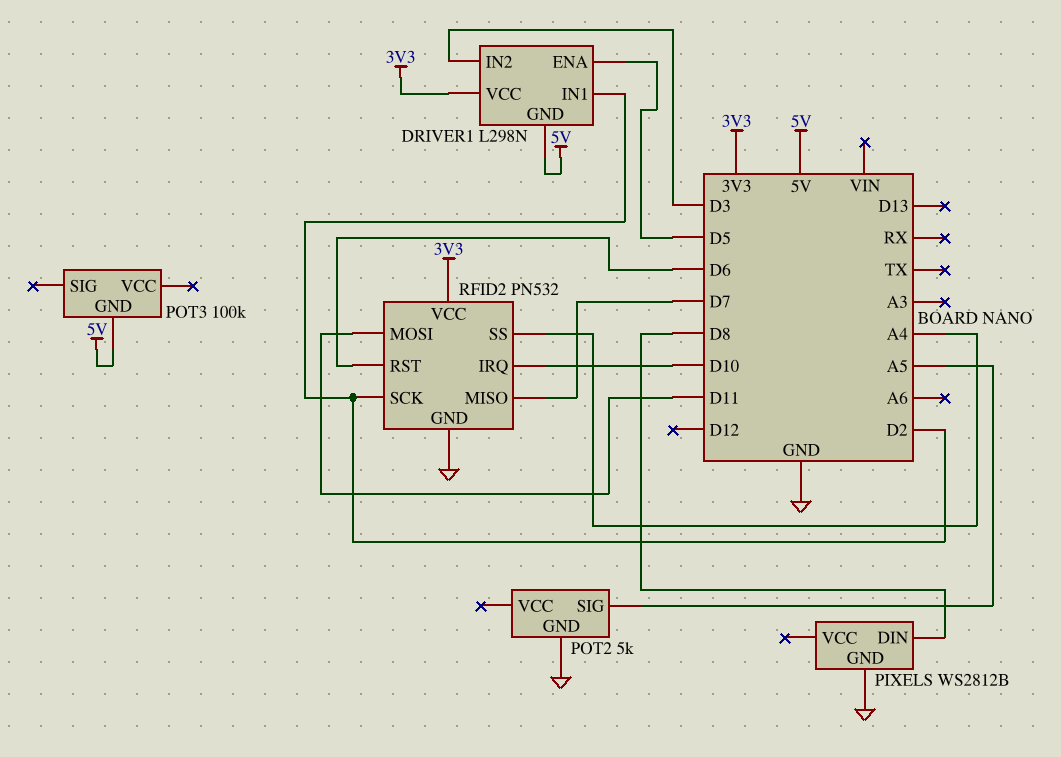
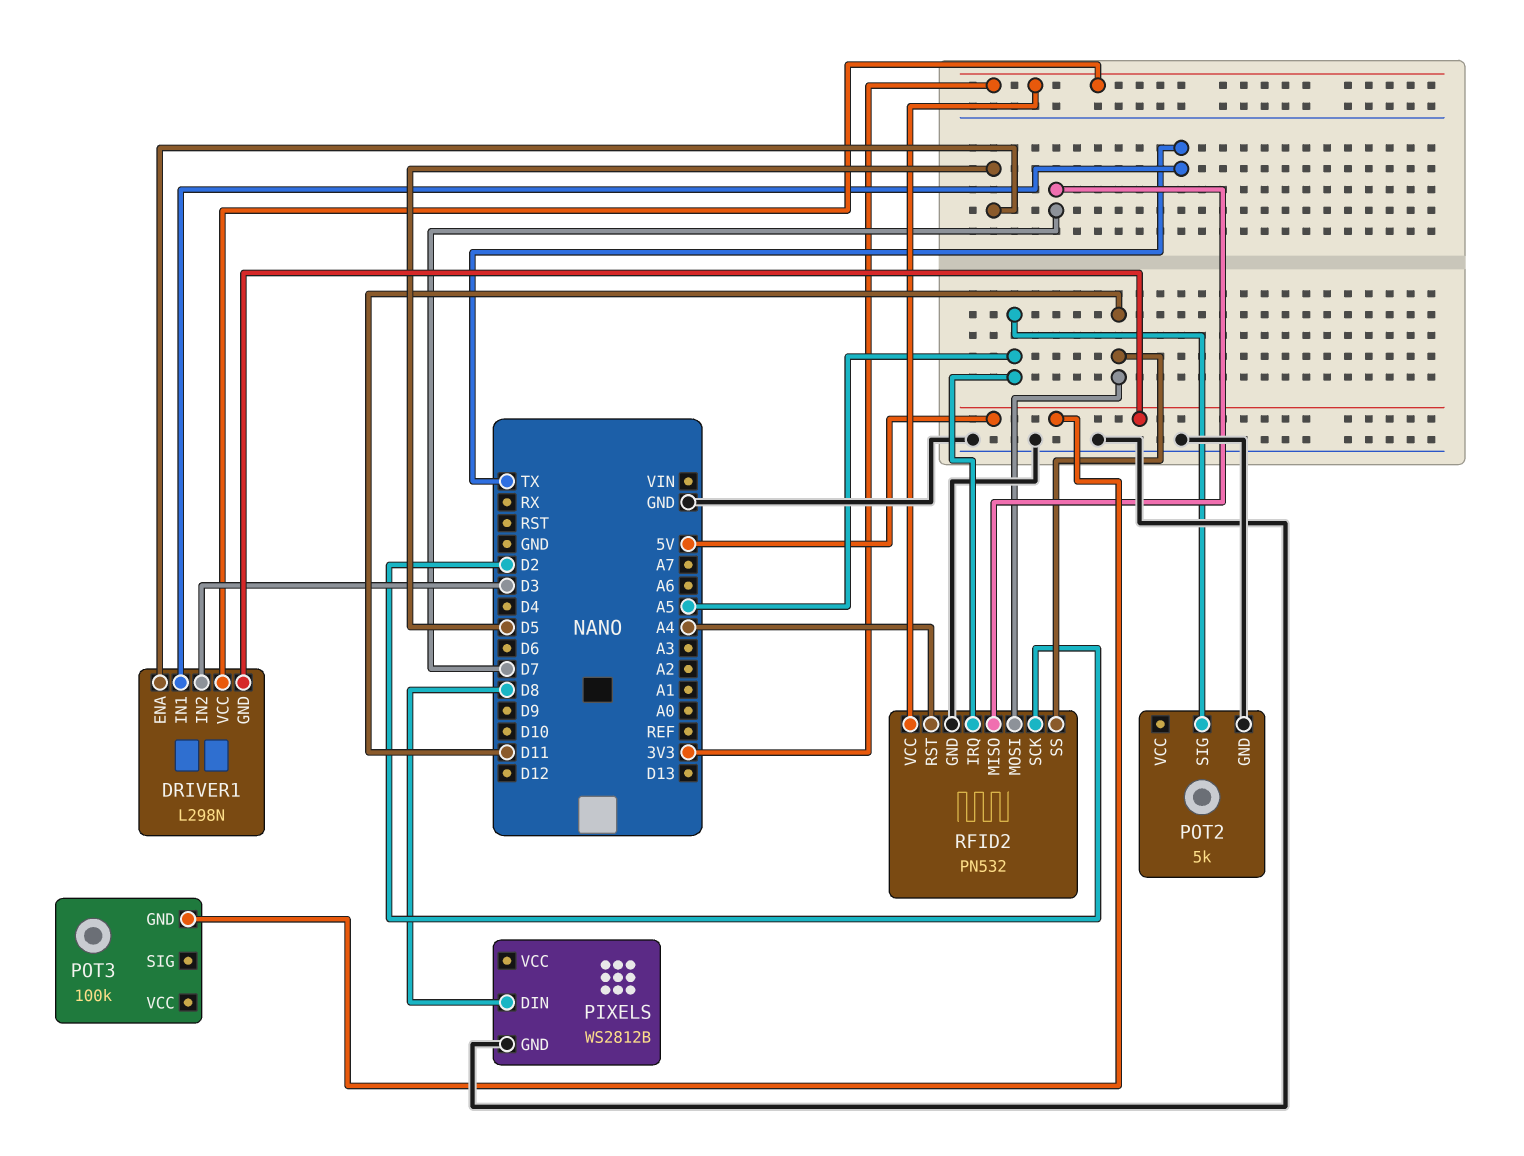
DRIVER1 pin IN1: D2 -> TX
RFID2 pin IRQ: D10 -> A5
RFID2 pin RST: D6 -> A4
RFID2 pin SS: A4 -> D11

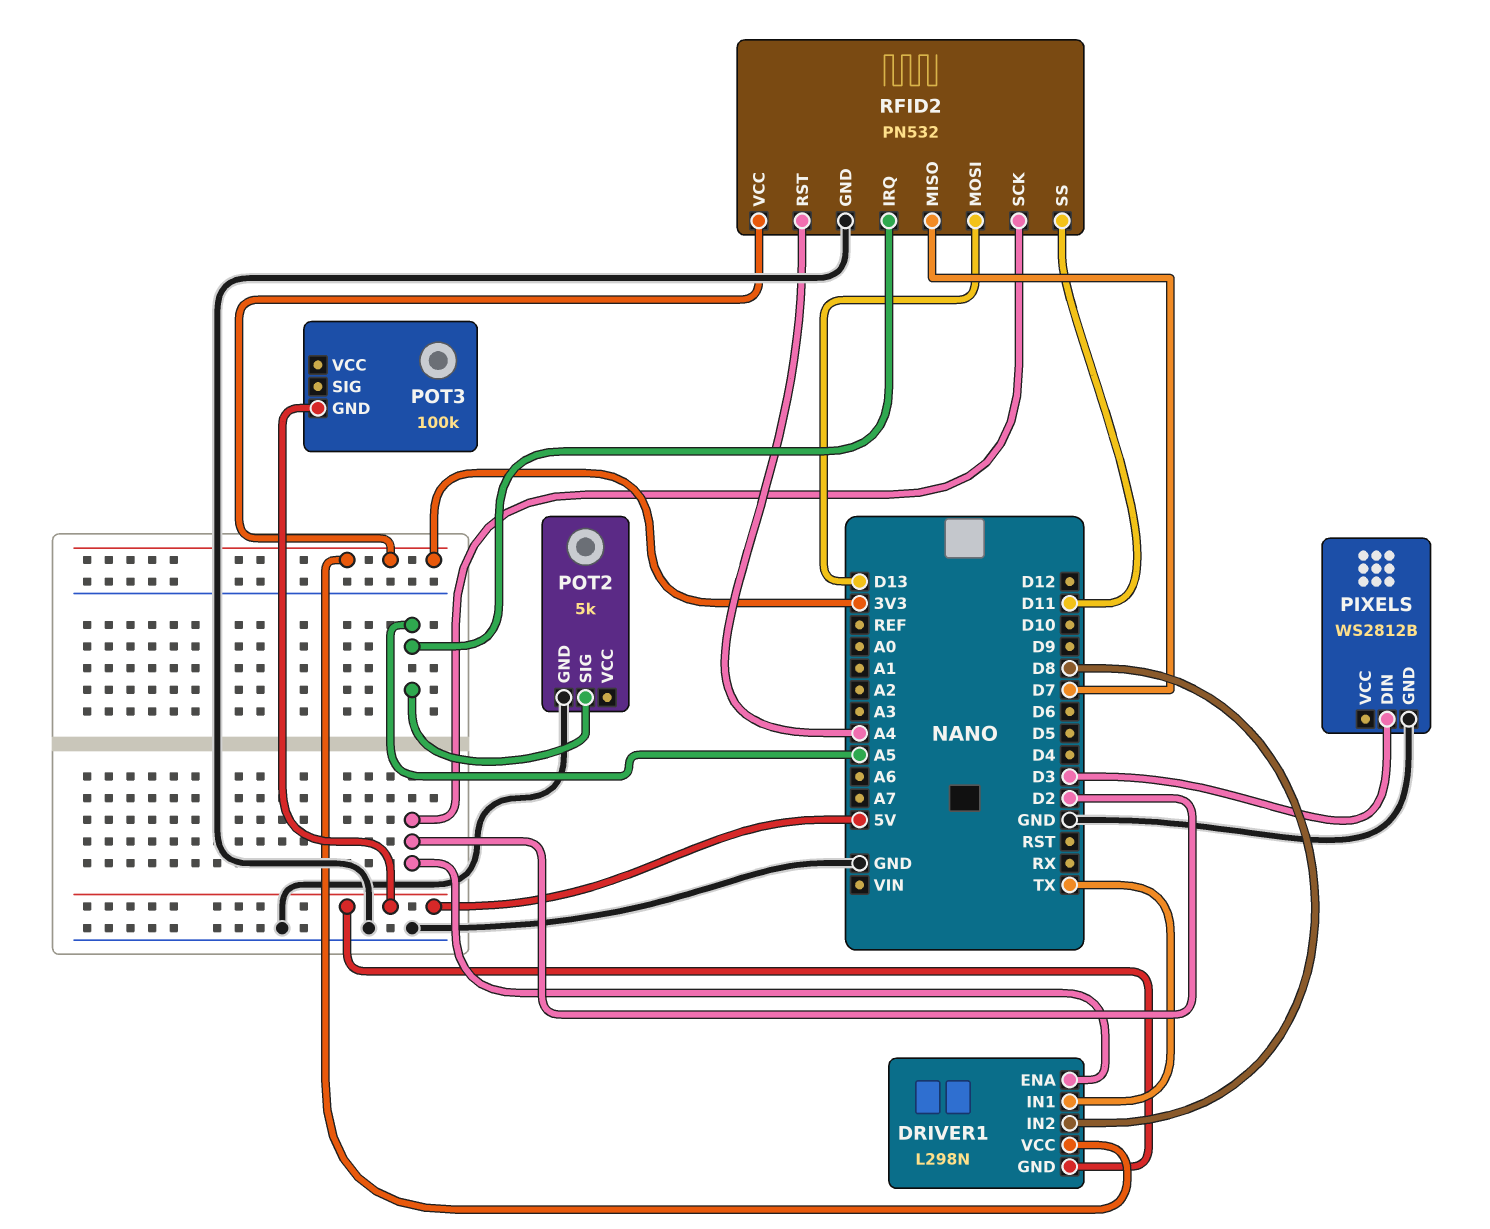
DRIVER1 pin ENA: D5 -> D2
DRIVER1 pin IN2: D3 -> D8
PIXELS pin DIN: D8 -> D3
RFID2 pin MOSI: D11 -> D13

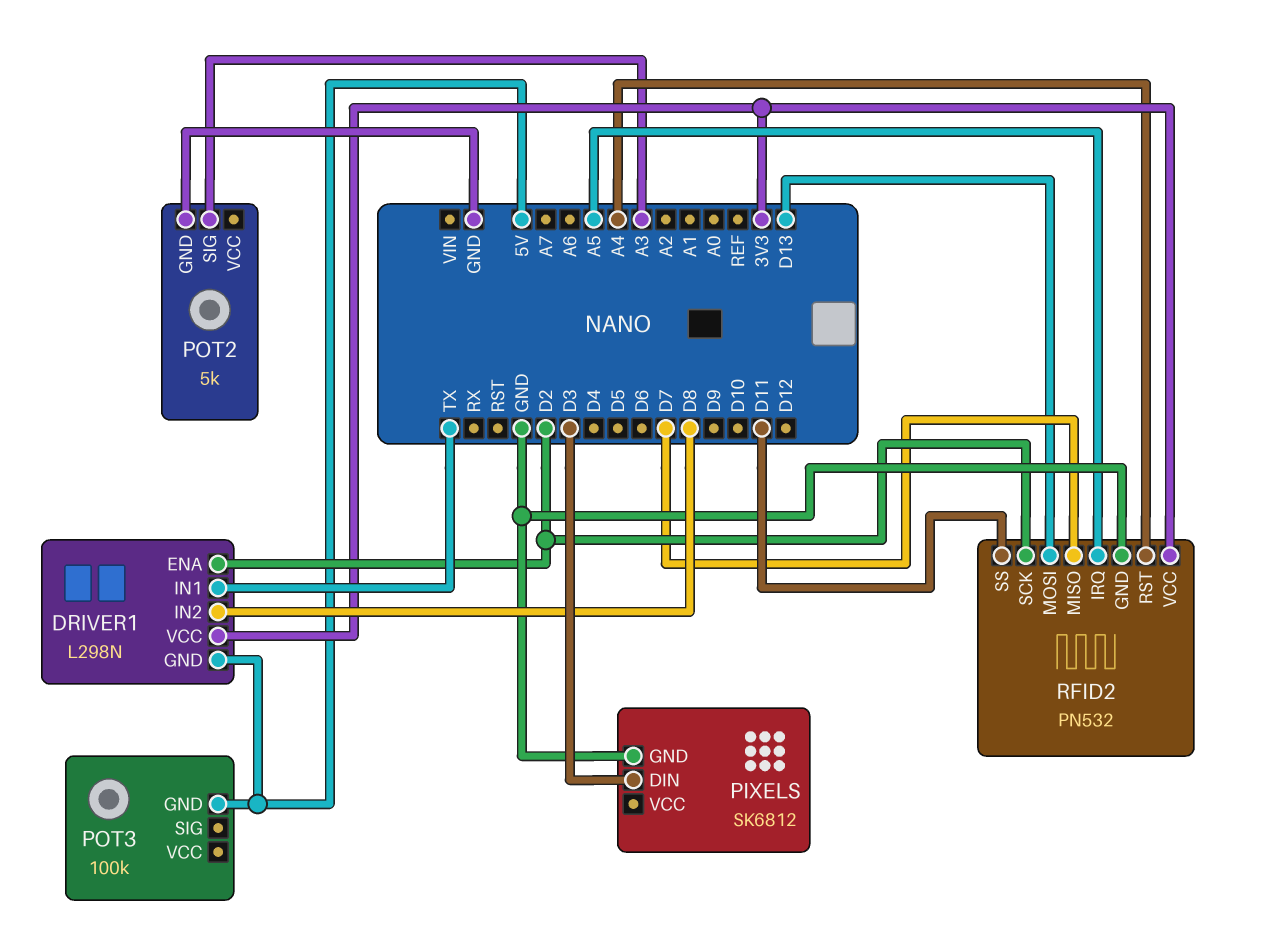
PIXELS: WS2812B -> SK6812
POT2 pin SIG: A5 -> A3

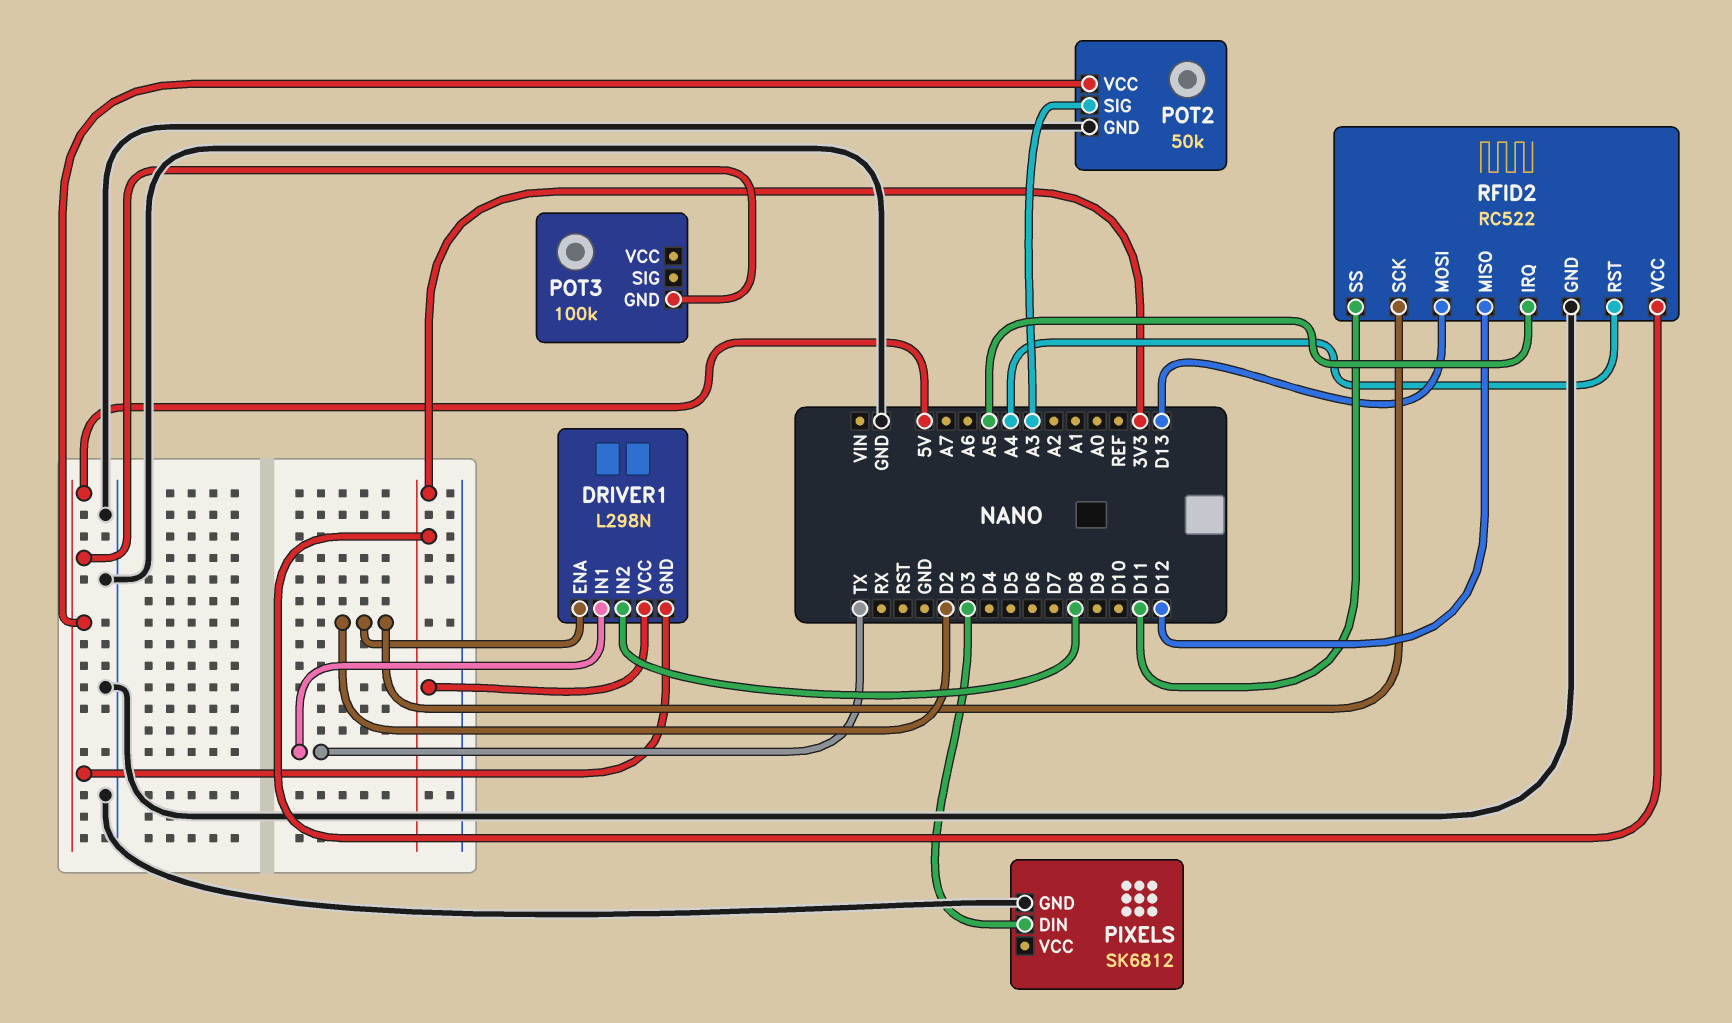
POT2: 5k -> 50k
POT2 pin VCC: none -> 5V
RFID2: PN532 -> RC522
RFID2 pin MISO: D7 -> D12

